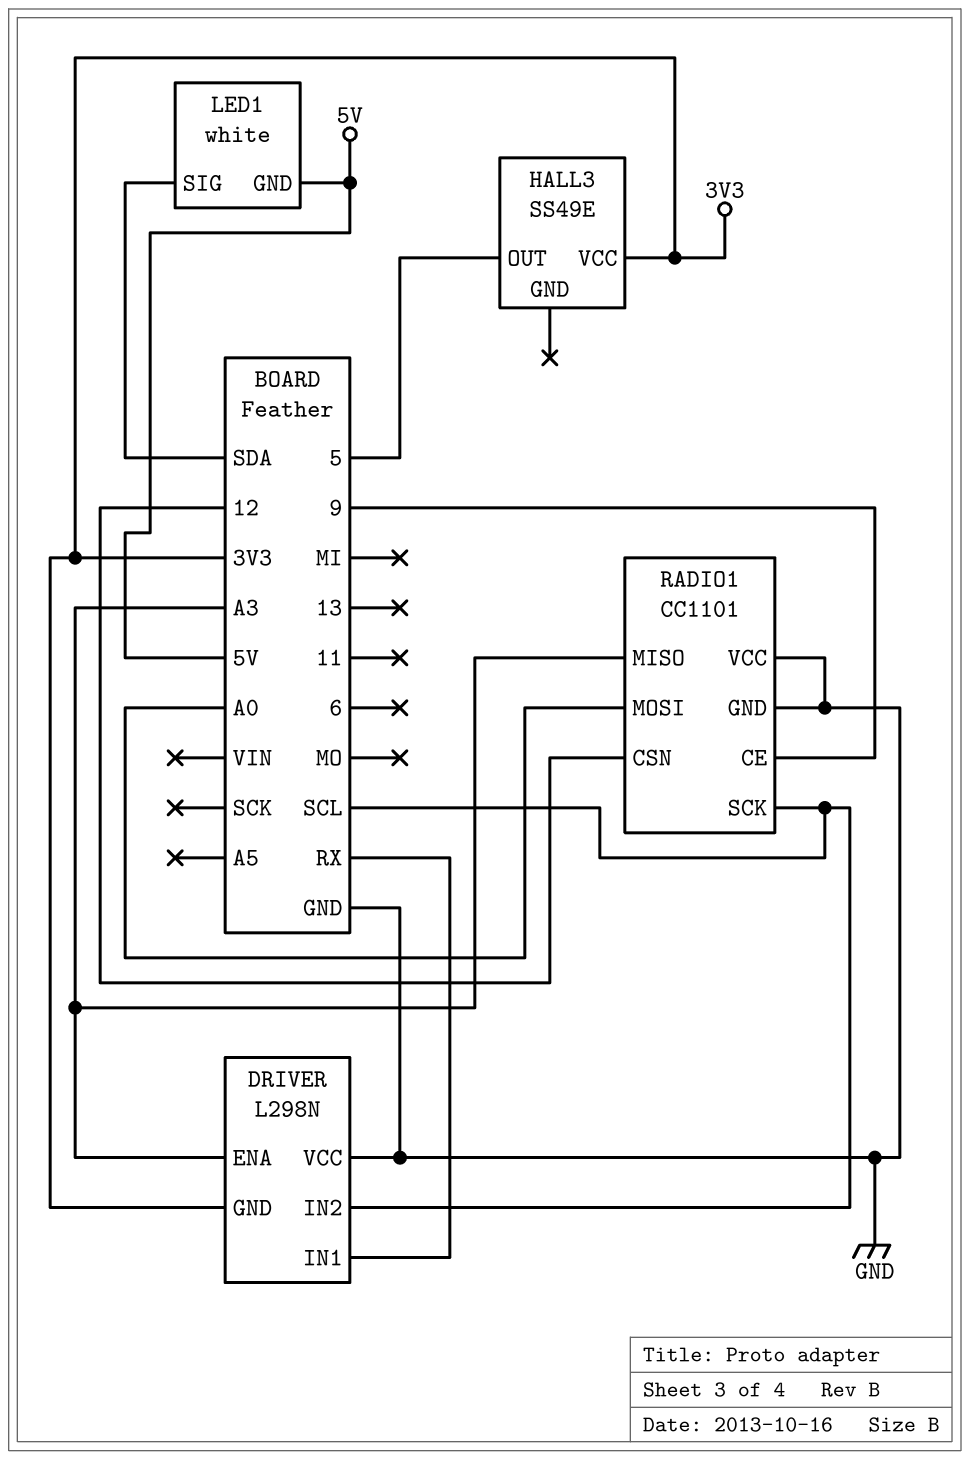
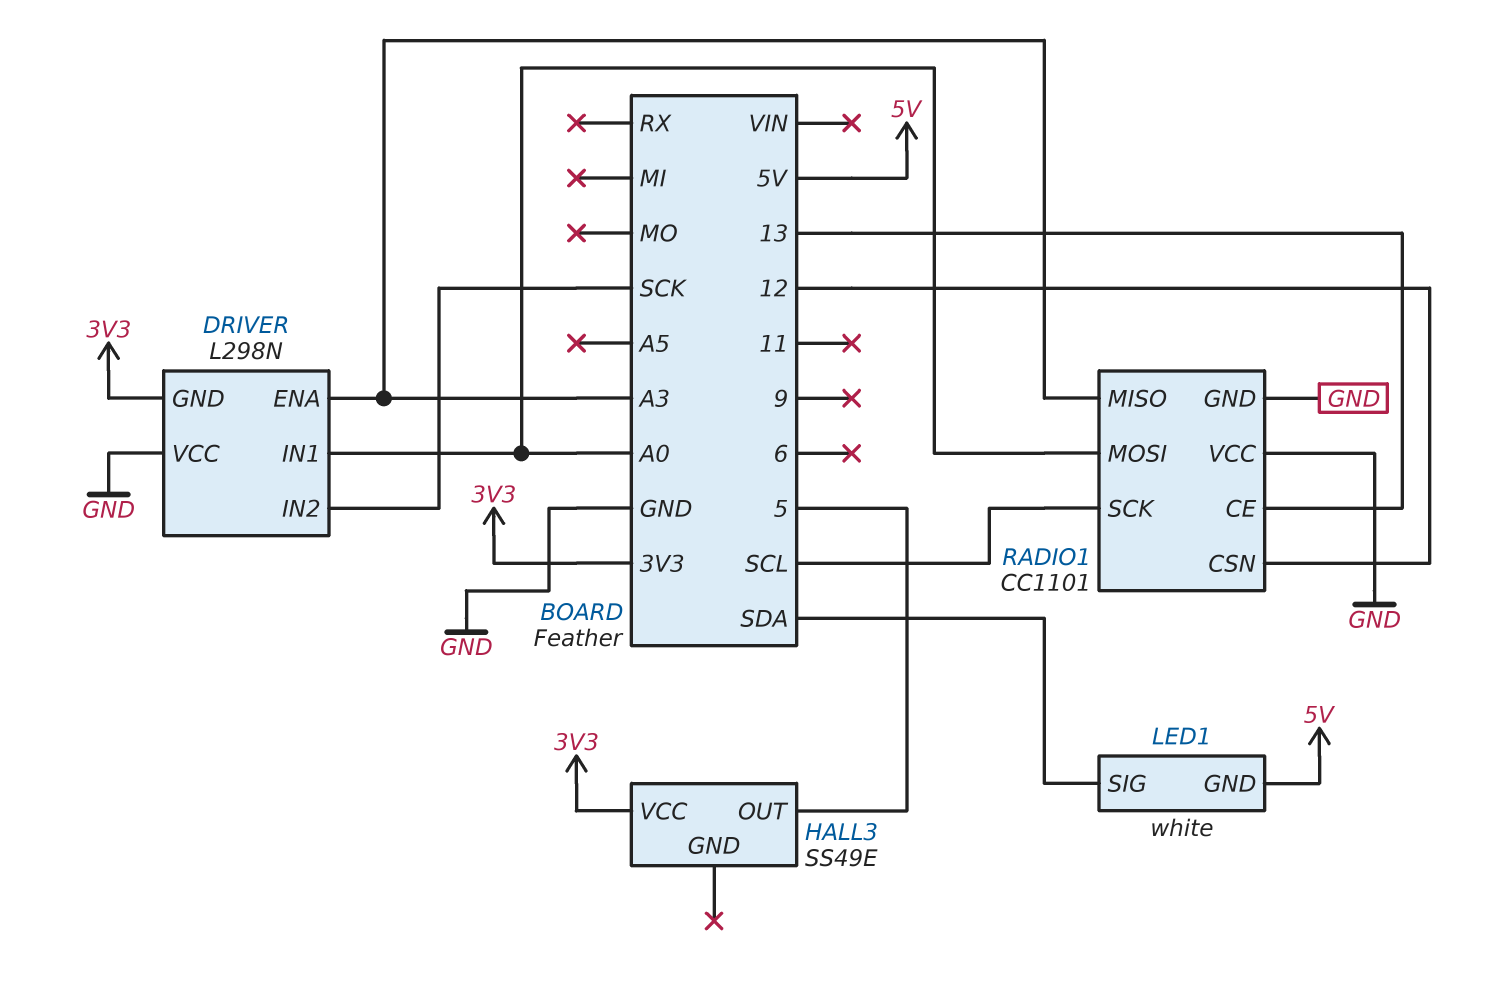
DRIVER pin IN1: RX -> A0
DRIVER pin IN2: SCL -> SCK
RADIO1 pin CE: 9 -> 13

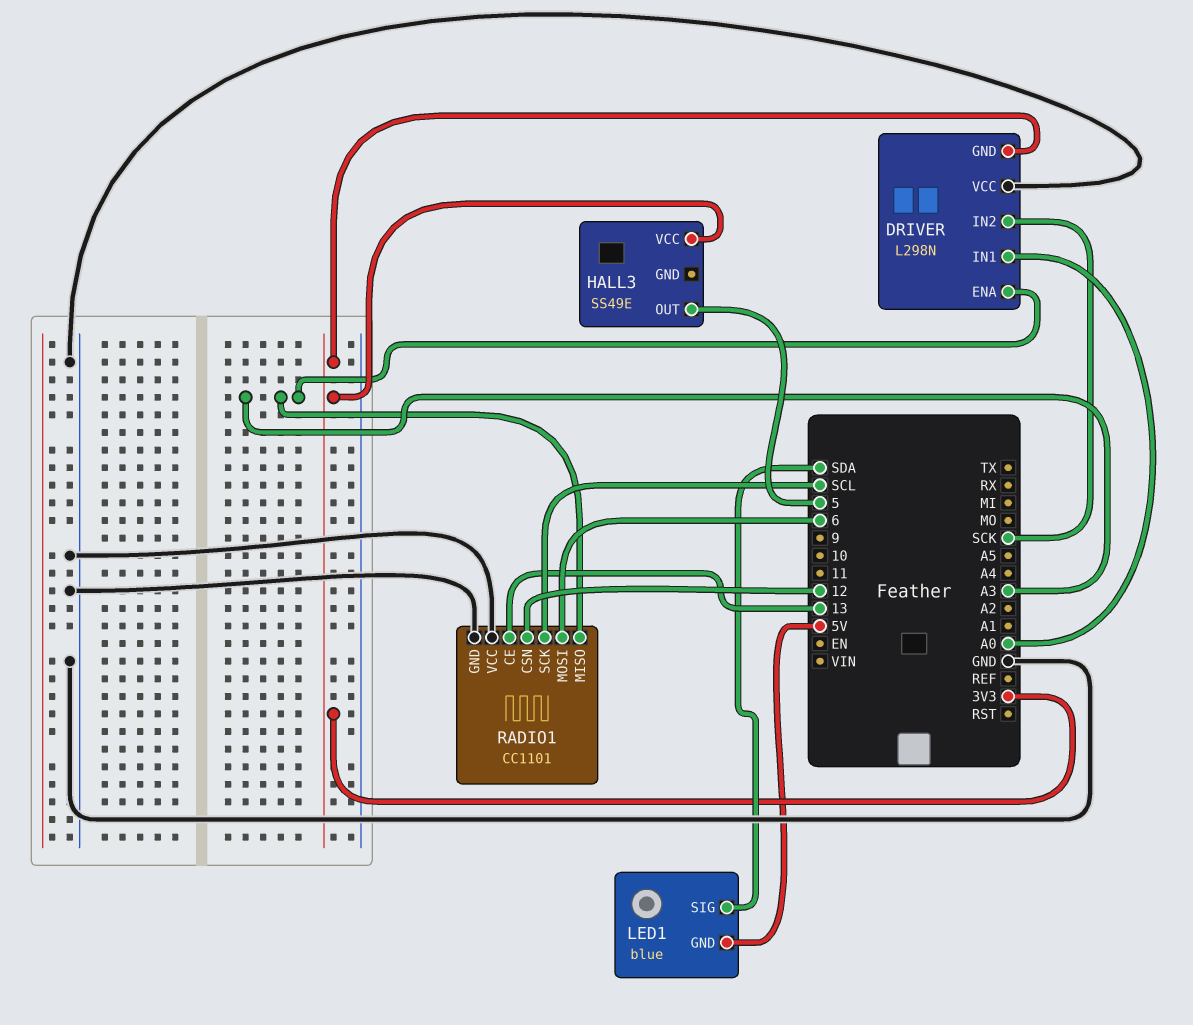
LED1: white -> blue
RADIO1 pin MOSI: A0 -> 6

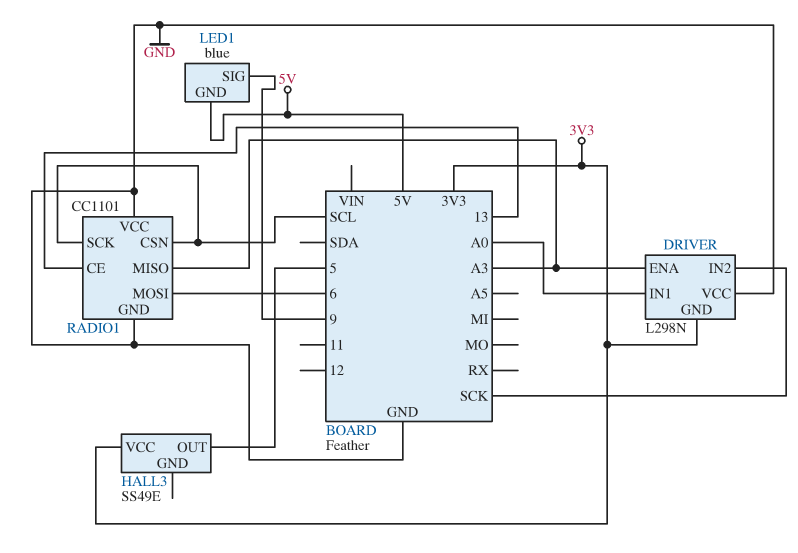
LED1 pin SIG: SDA -> 9
RADIO1 pin CSN: 12 -> SCL

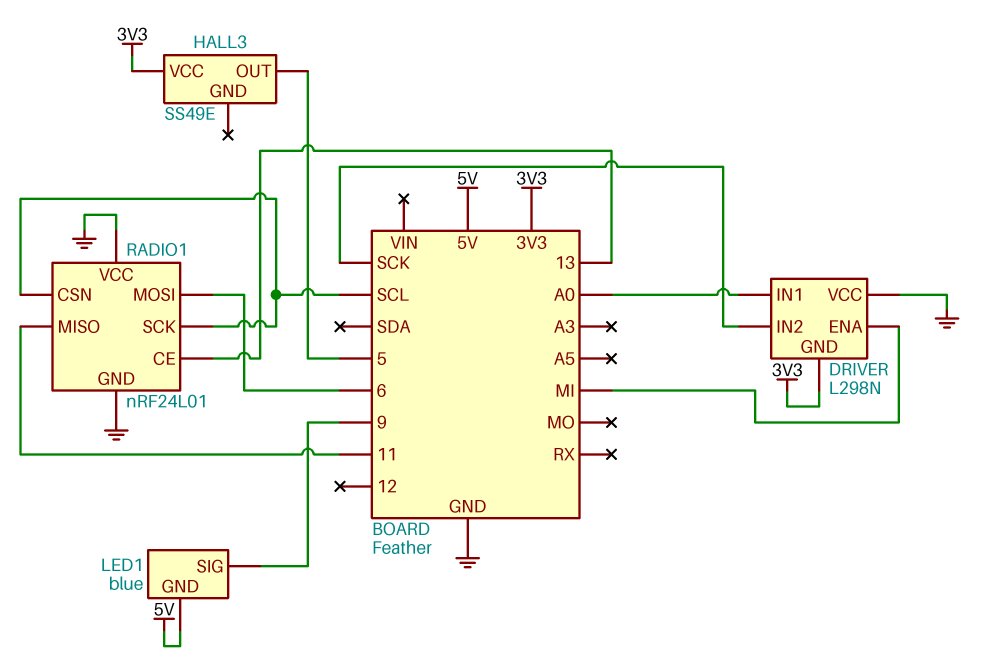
DRIVER pin ENA: A3 -> MI
RADIO1: CC1101 -> nRF24L01
RADIO1 pin MISO: A3 -> 11

